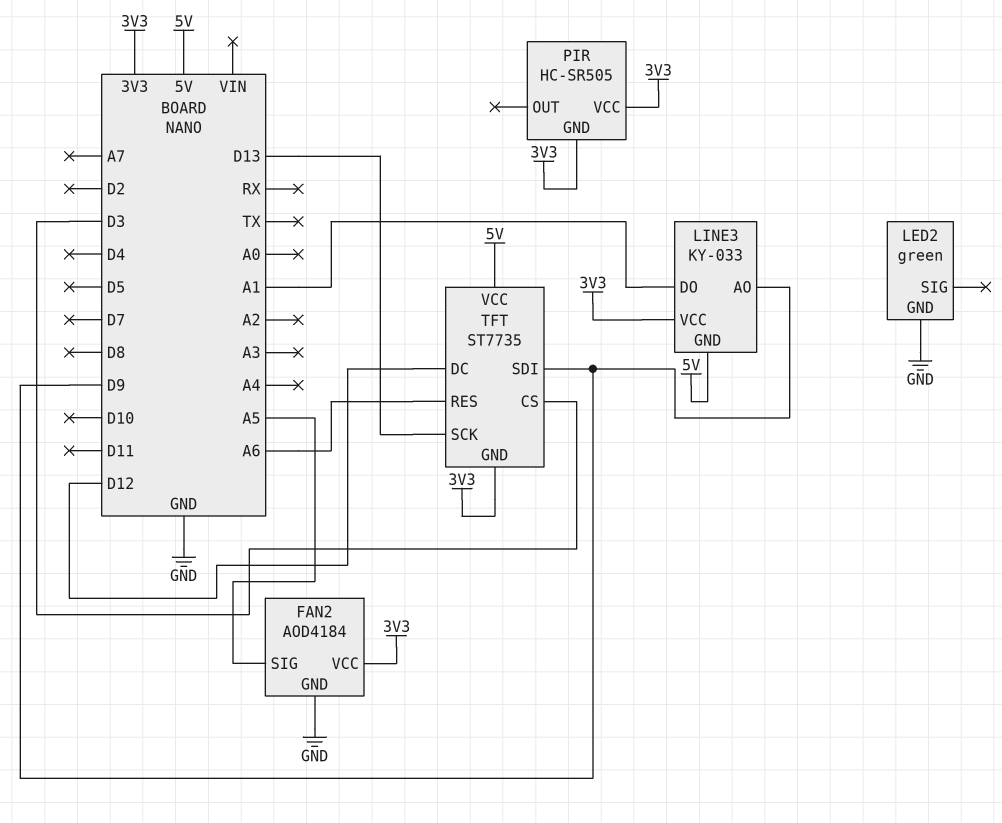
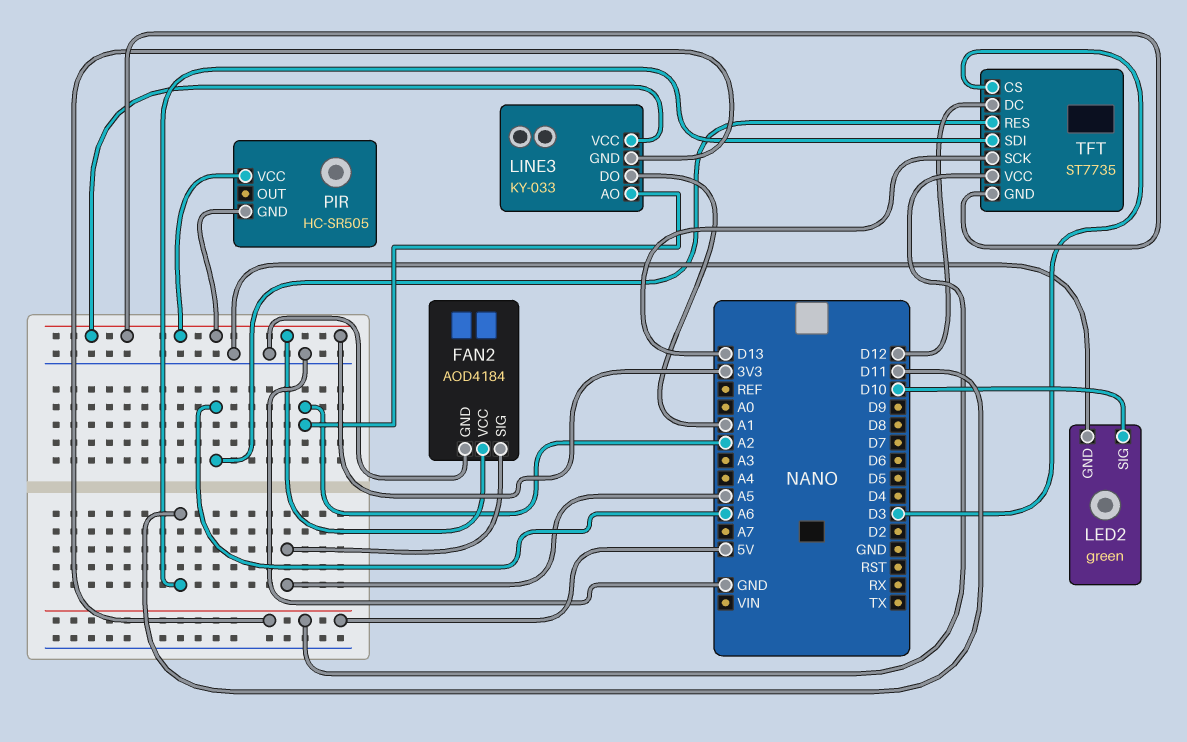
LED2 pin SIG: none -> D10
LINE3 pin AO: D9 -> A2
TFT pin SDI: D9 -> D11

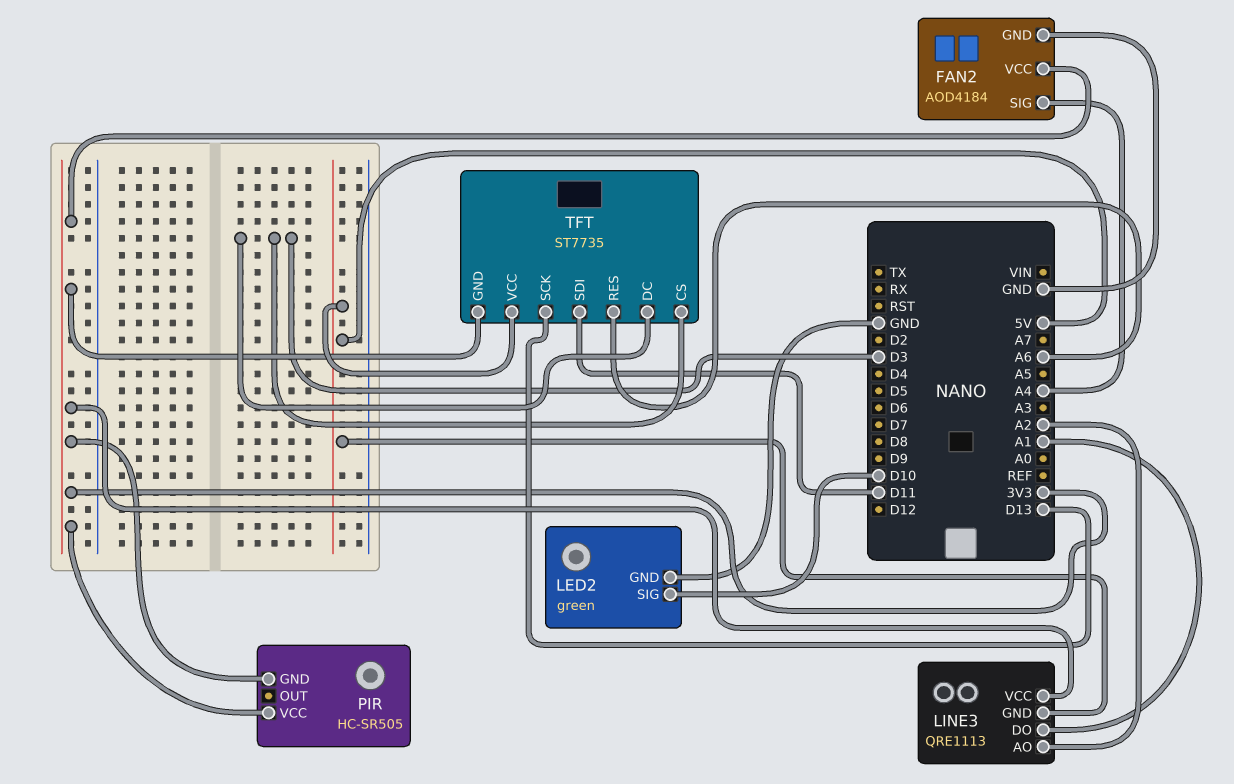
FAN2 pin SIG: A5 -> A4
LINE3: KY-033 -> QRE1113
TFT pin DC: D12 -> D3

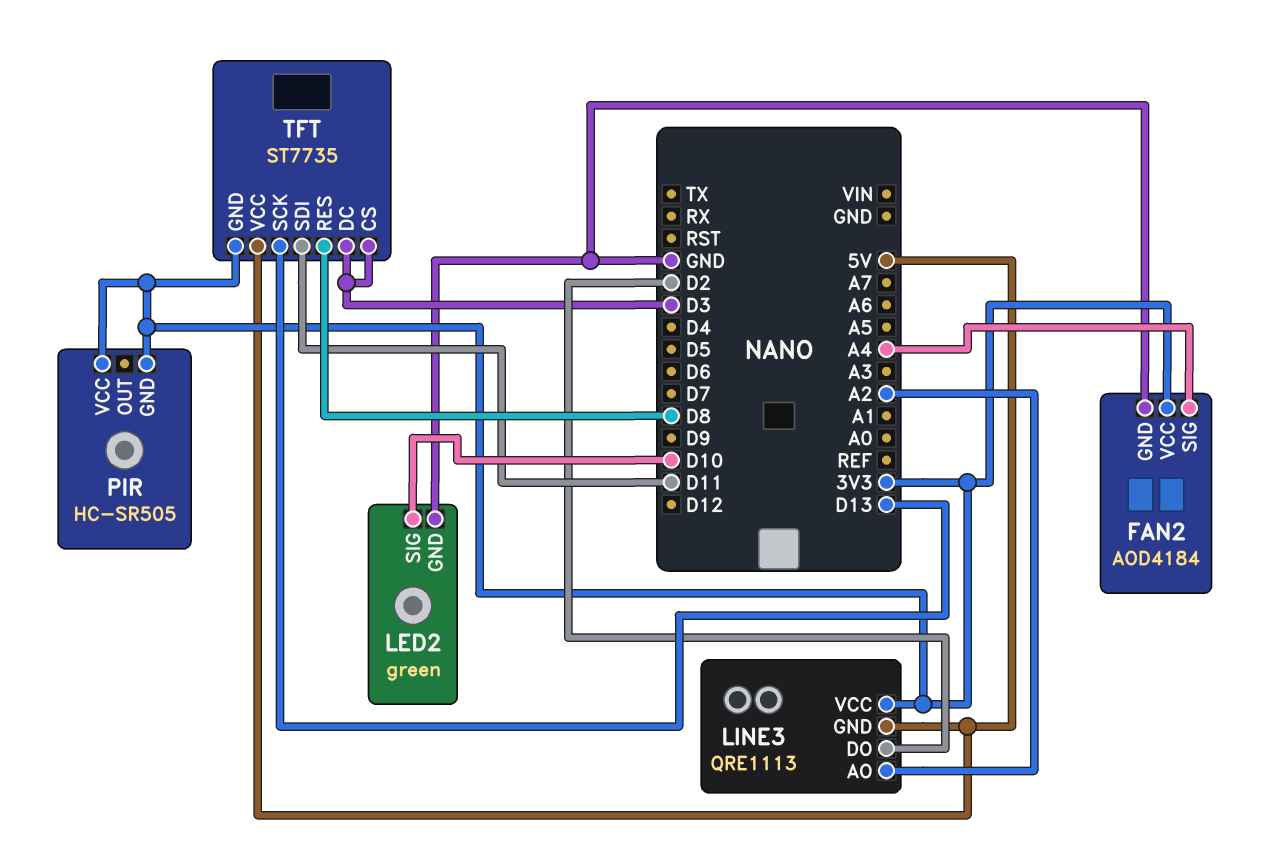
LINE3 pin DO: A1 -> D2
TFT pin RES: A6 -> D8

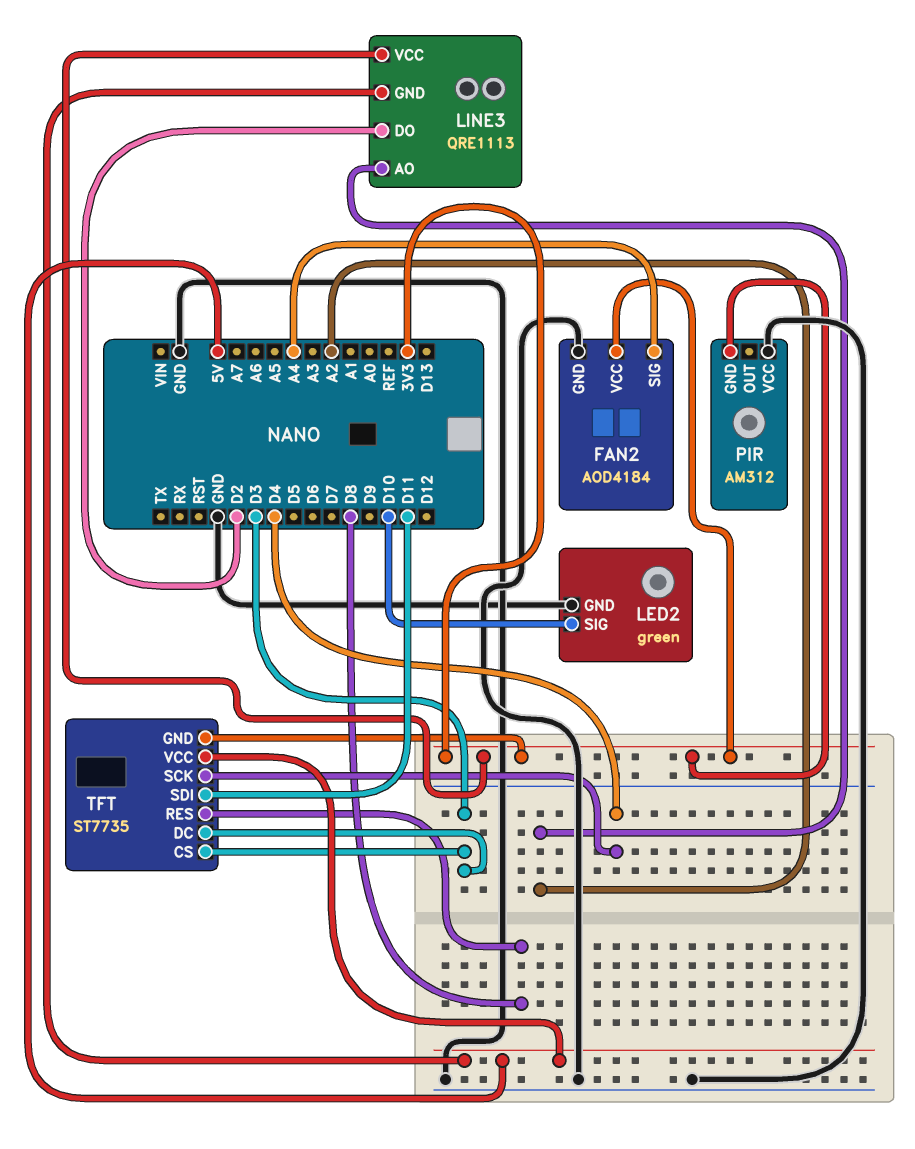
PIR: HC-SR505 -> AM312
PIR pin VCC: 3V3 -> GND
TFT pin SCK: D13 -> D4

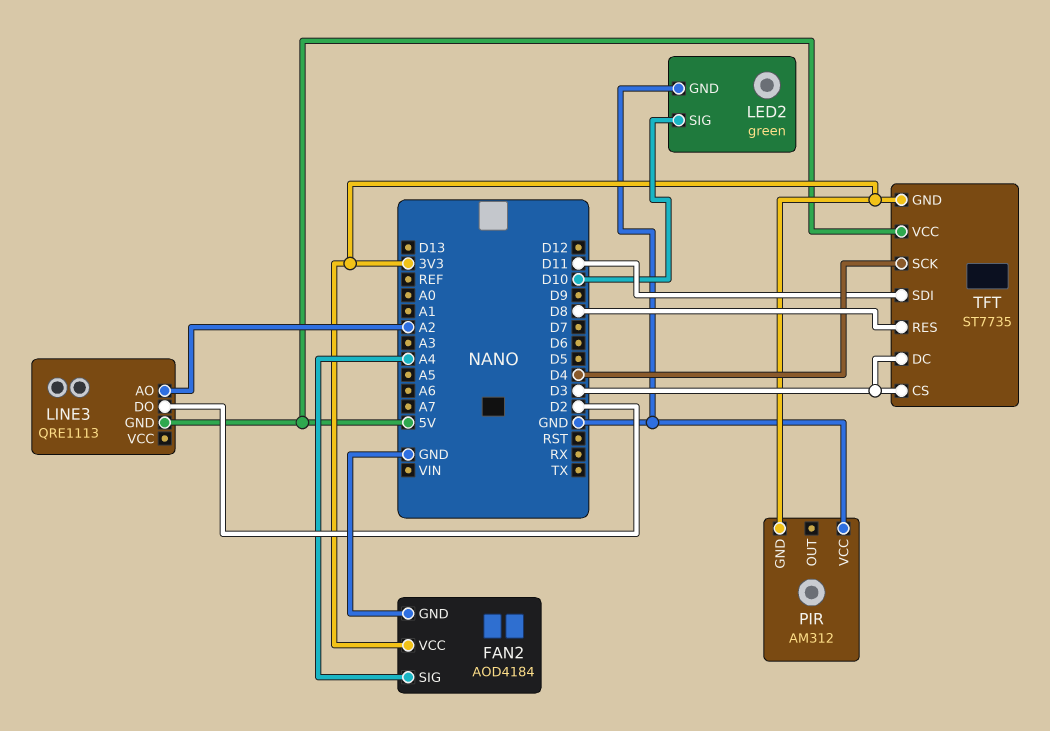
LINE3 pin VCC: 3V3 -> none

